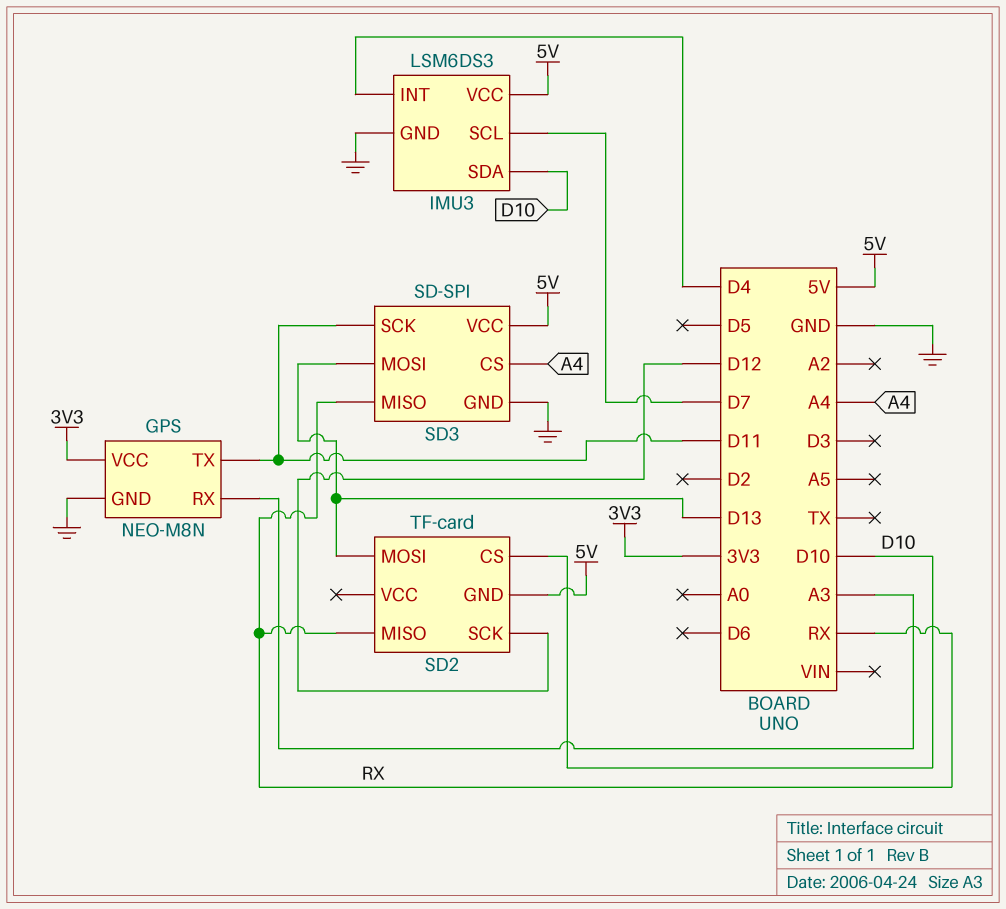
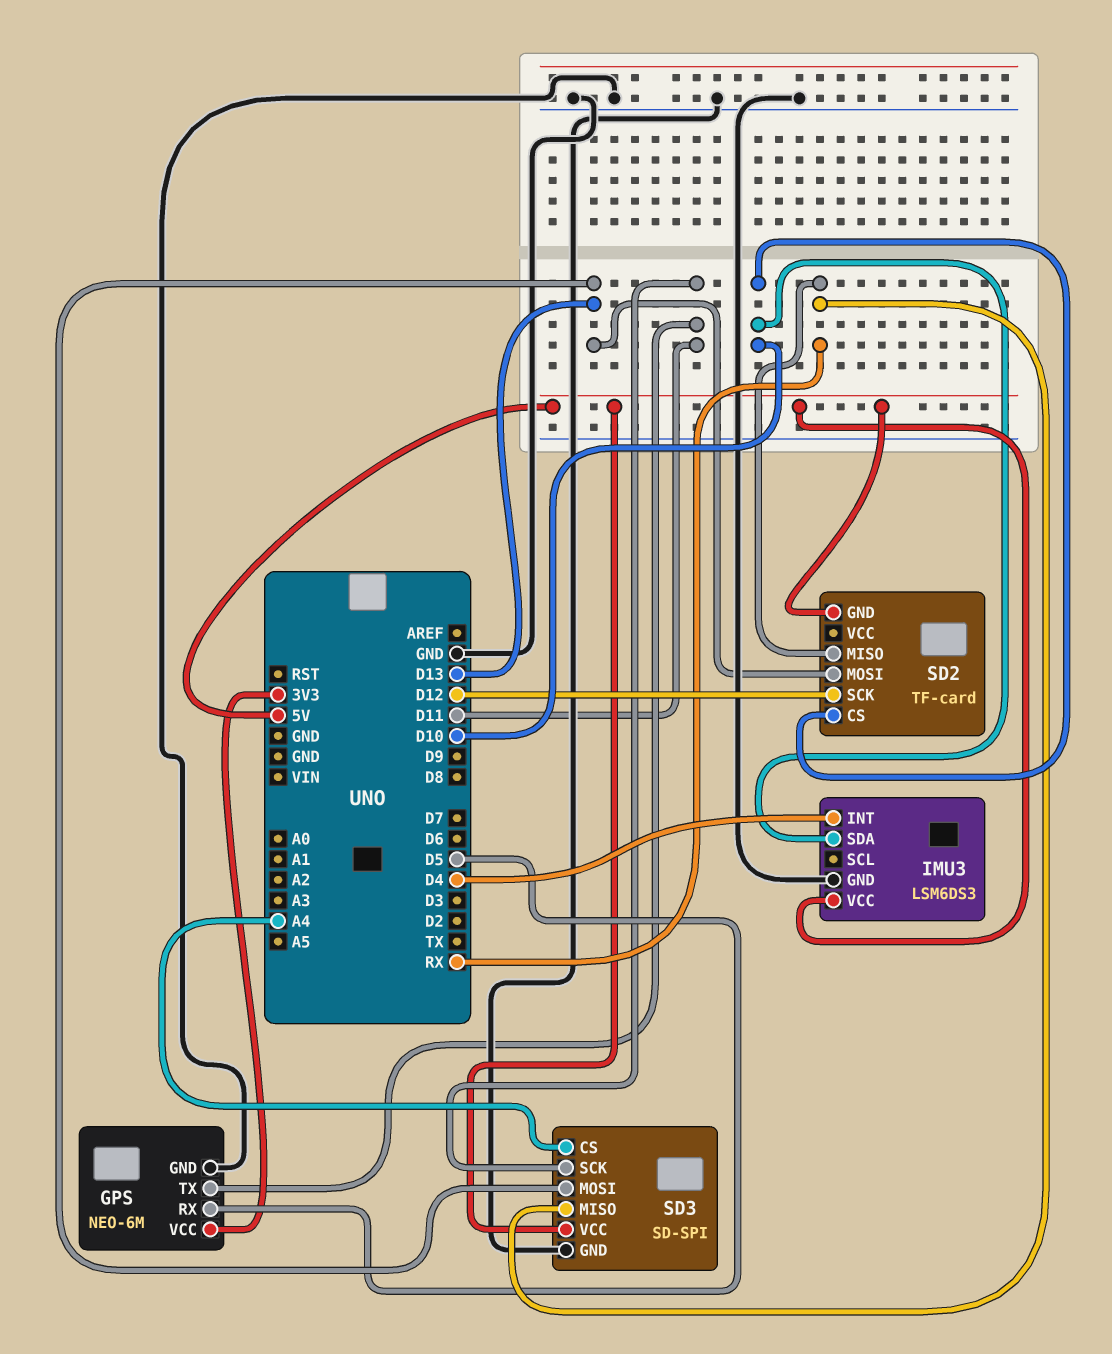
GPS: NEO-M8N -> NEO-6M
GPS pin RX: A3 -> D5
IMU3 pin SCL: D7 -> none

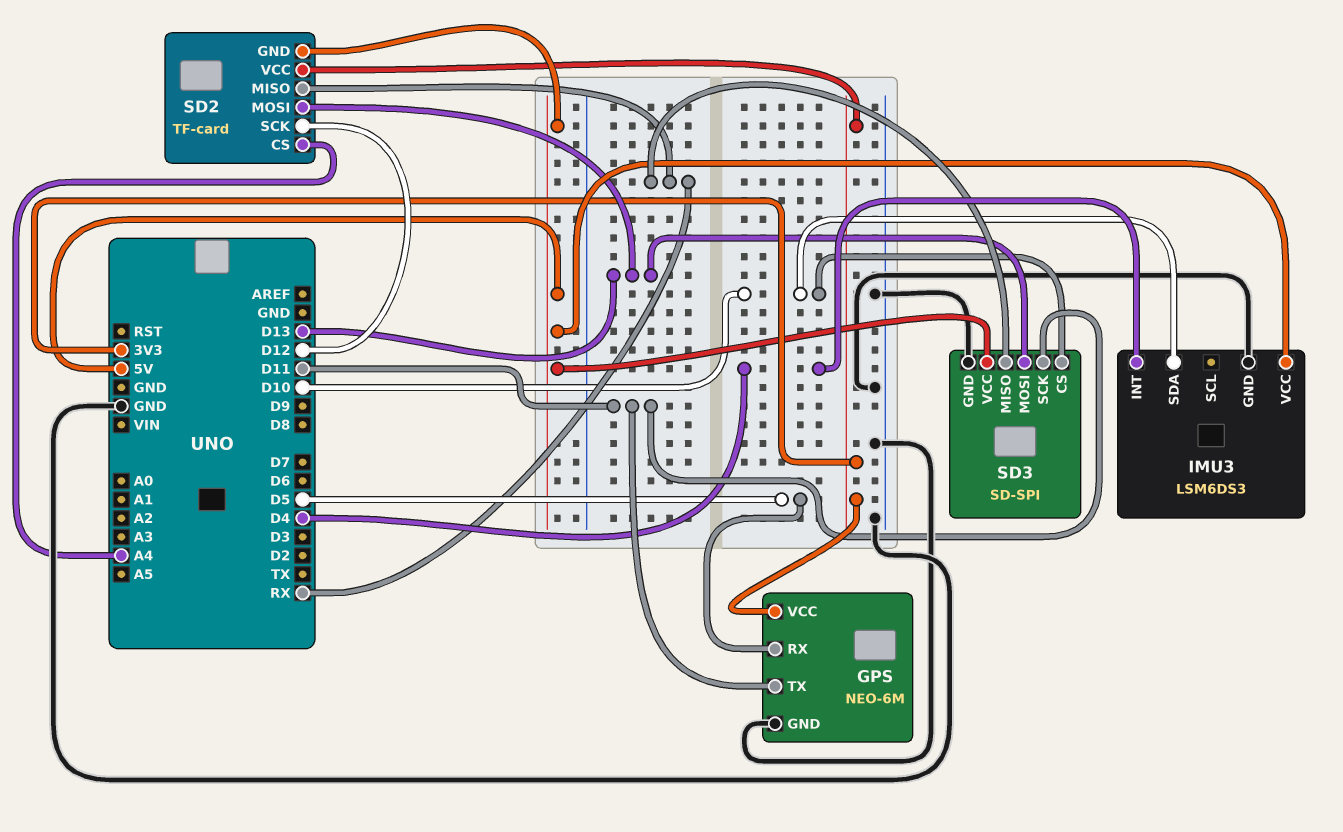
SD2 pin CS: D10 -> A4
SD2 pin VCC: none -> 3V3
SD3 pin CS: A4 -> D10

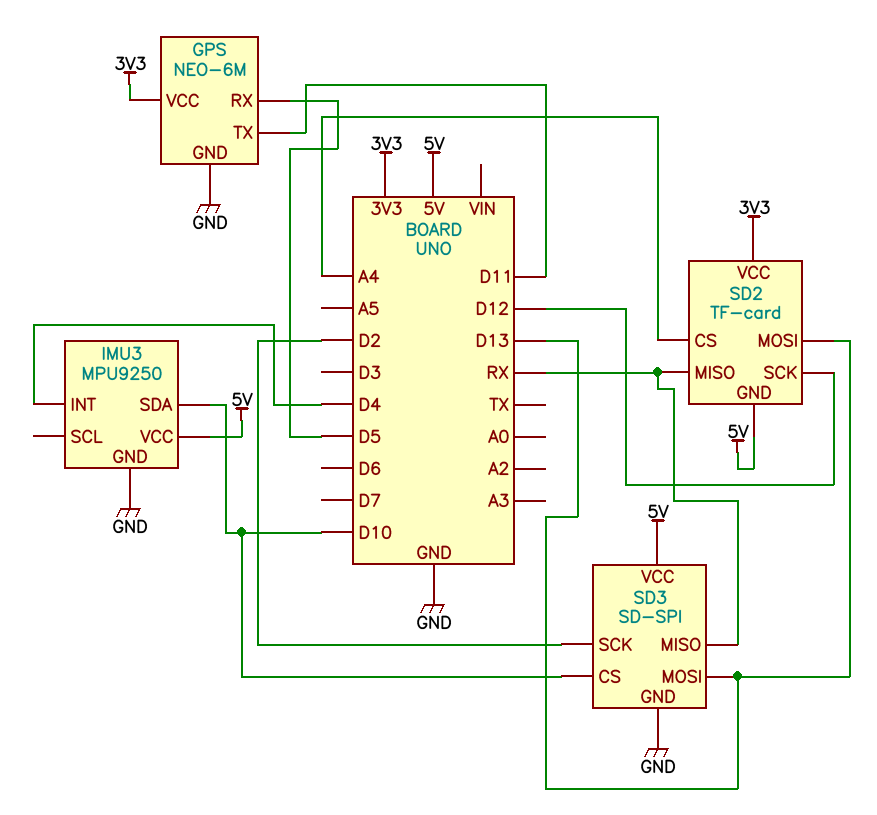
IMU3: LSM6DS3 -> MPU9250
SD3 pin SCK: D11 -> D2

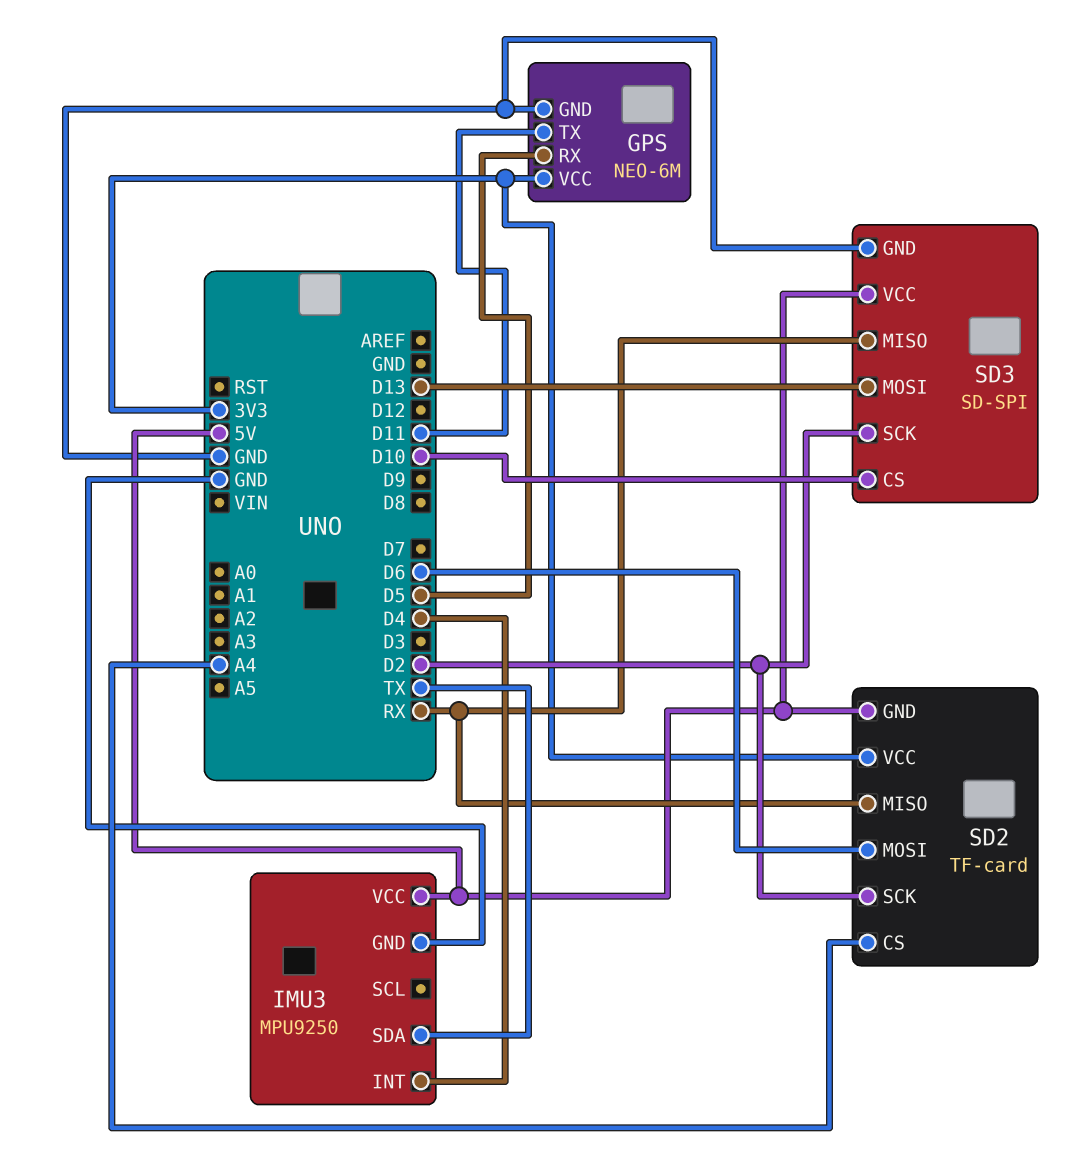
IMU3 pin SDA: D10 -> TX
SD2 pin MOSI: D13 -> D6
SD2 pin SCK: D12 -> D2

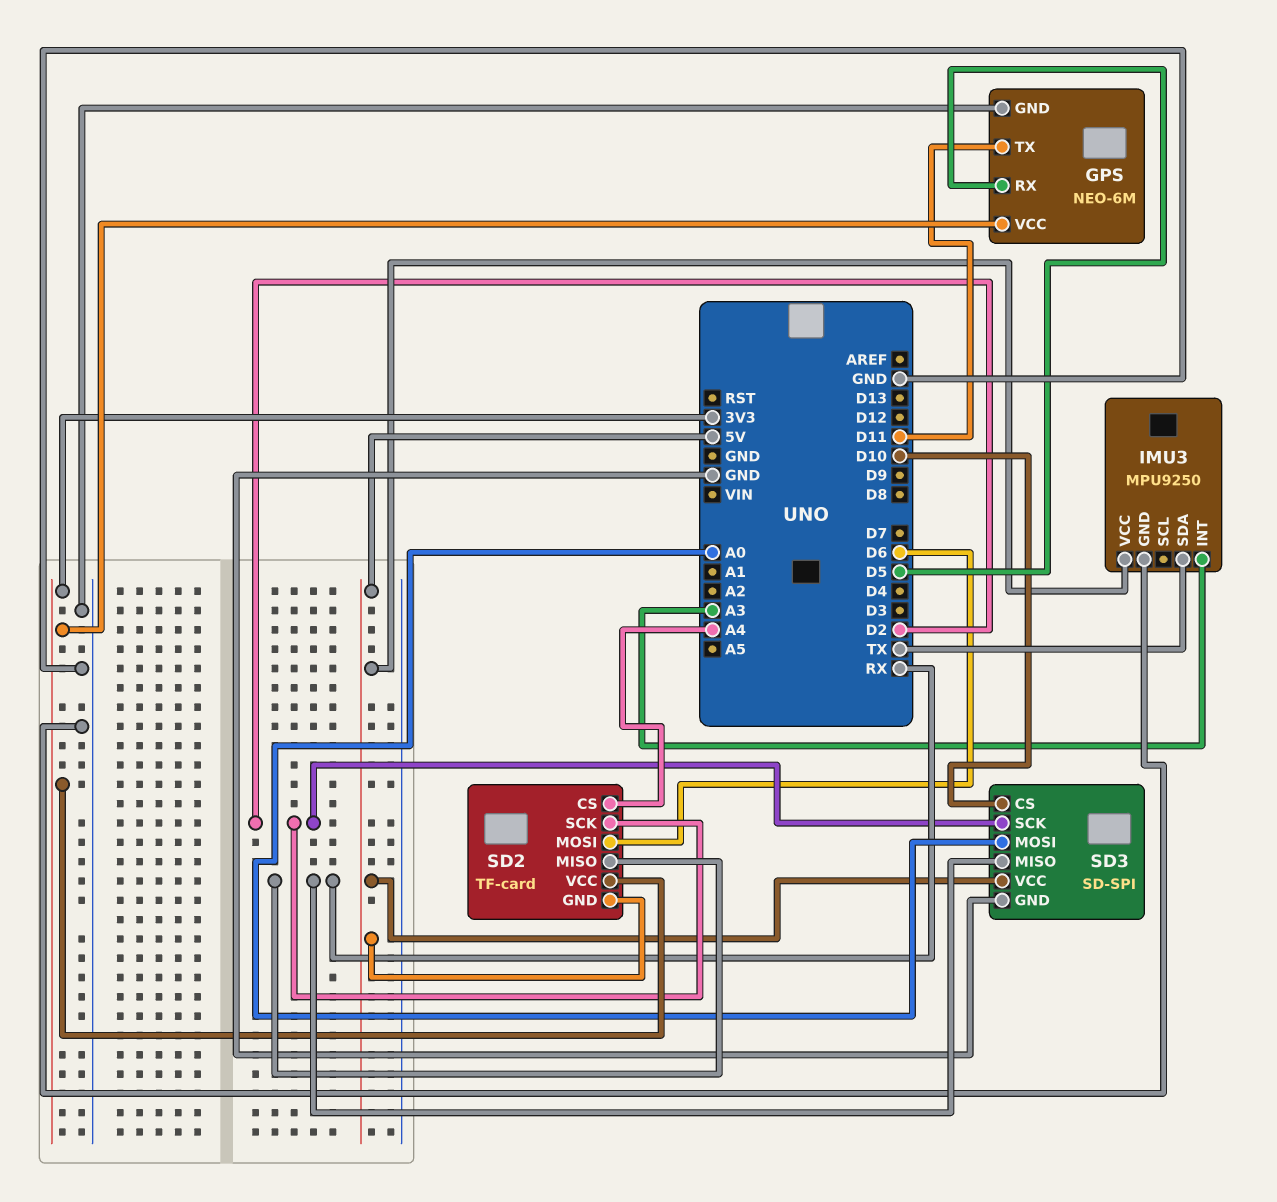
IMU3 pin INT: D4 -> A3
SD3 pin MOSI: D13 -> A0

